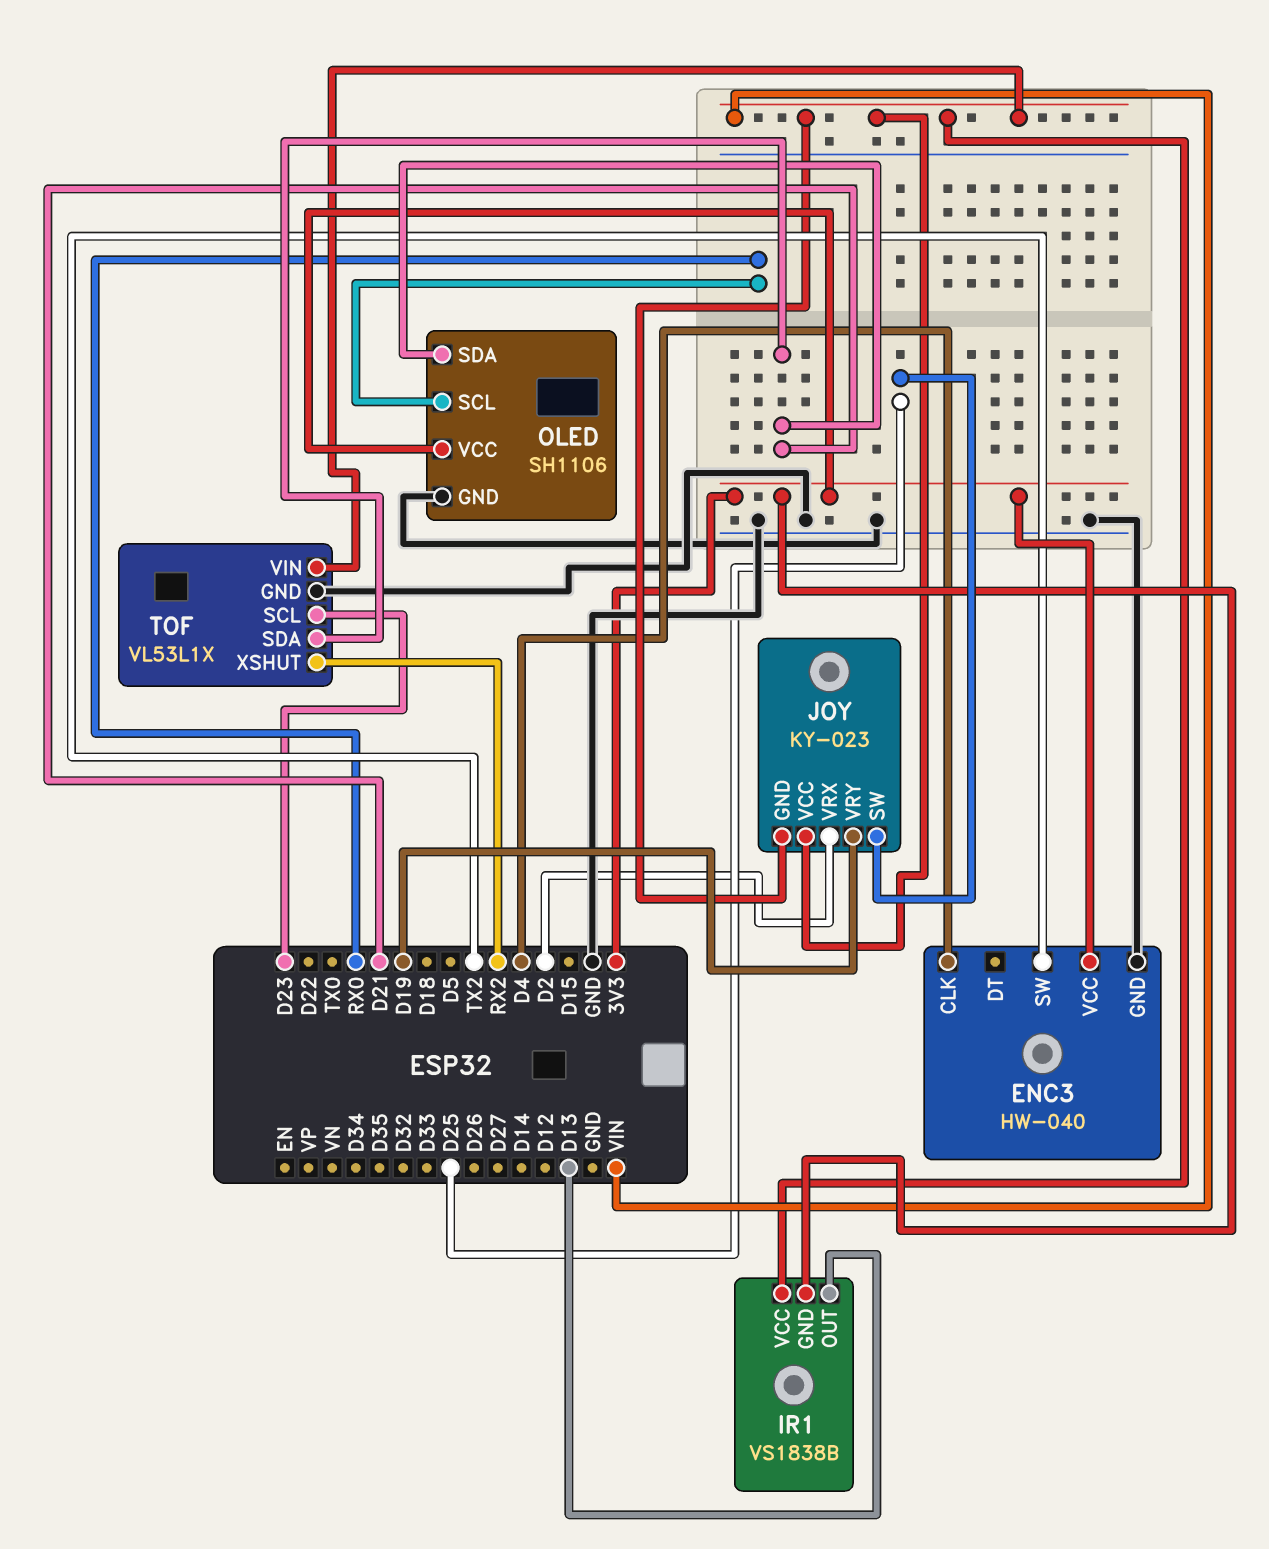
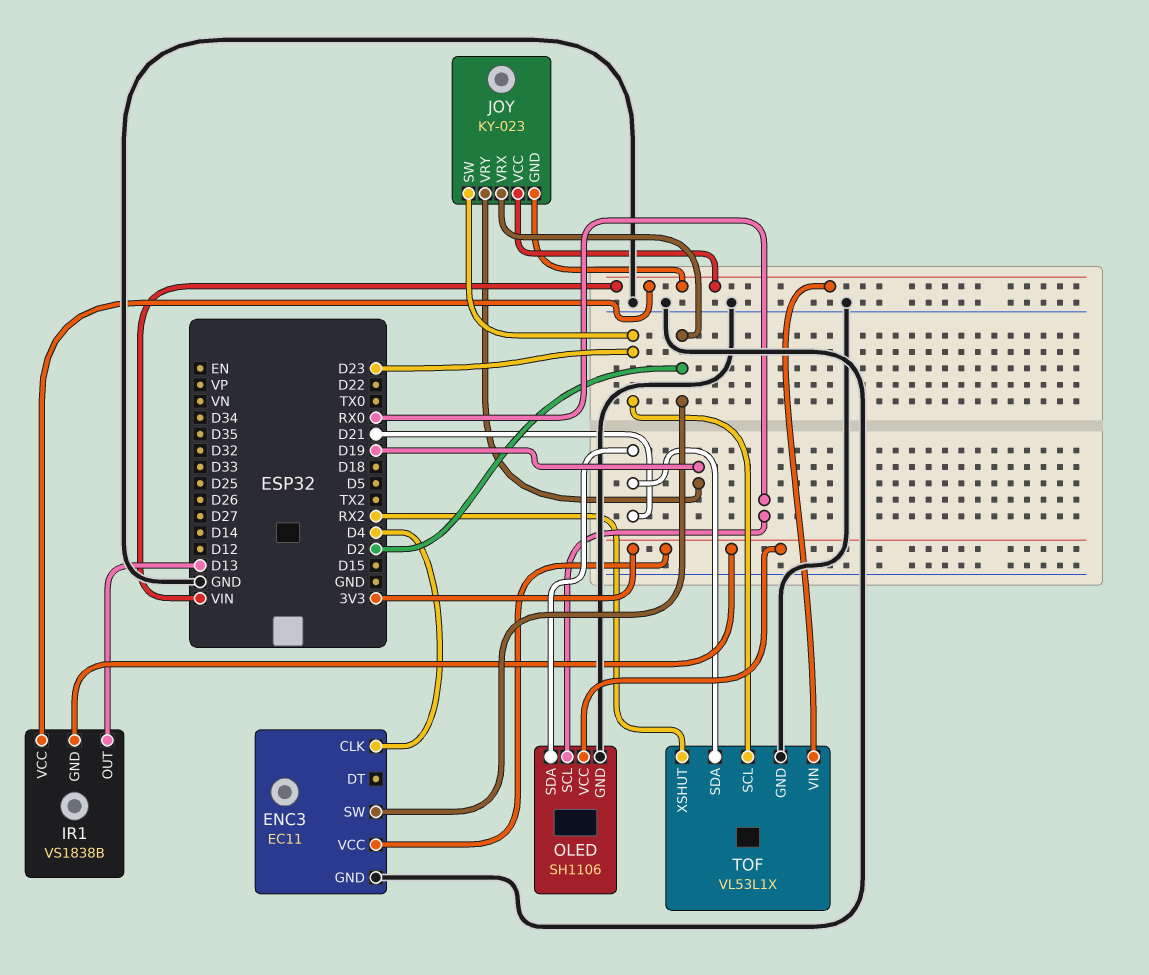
ENC3: HW-040 -> EC11
ENC3 pin SW: TX2 -> D2
JOY pin SW: D25 -> D23

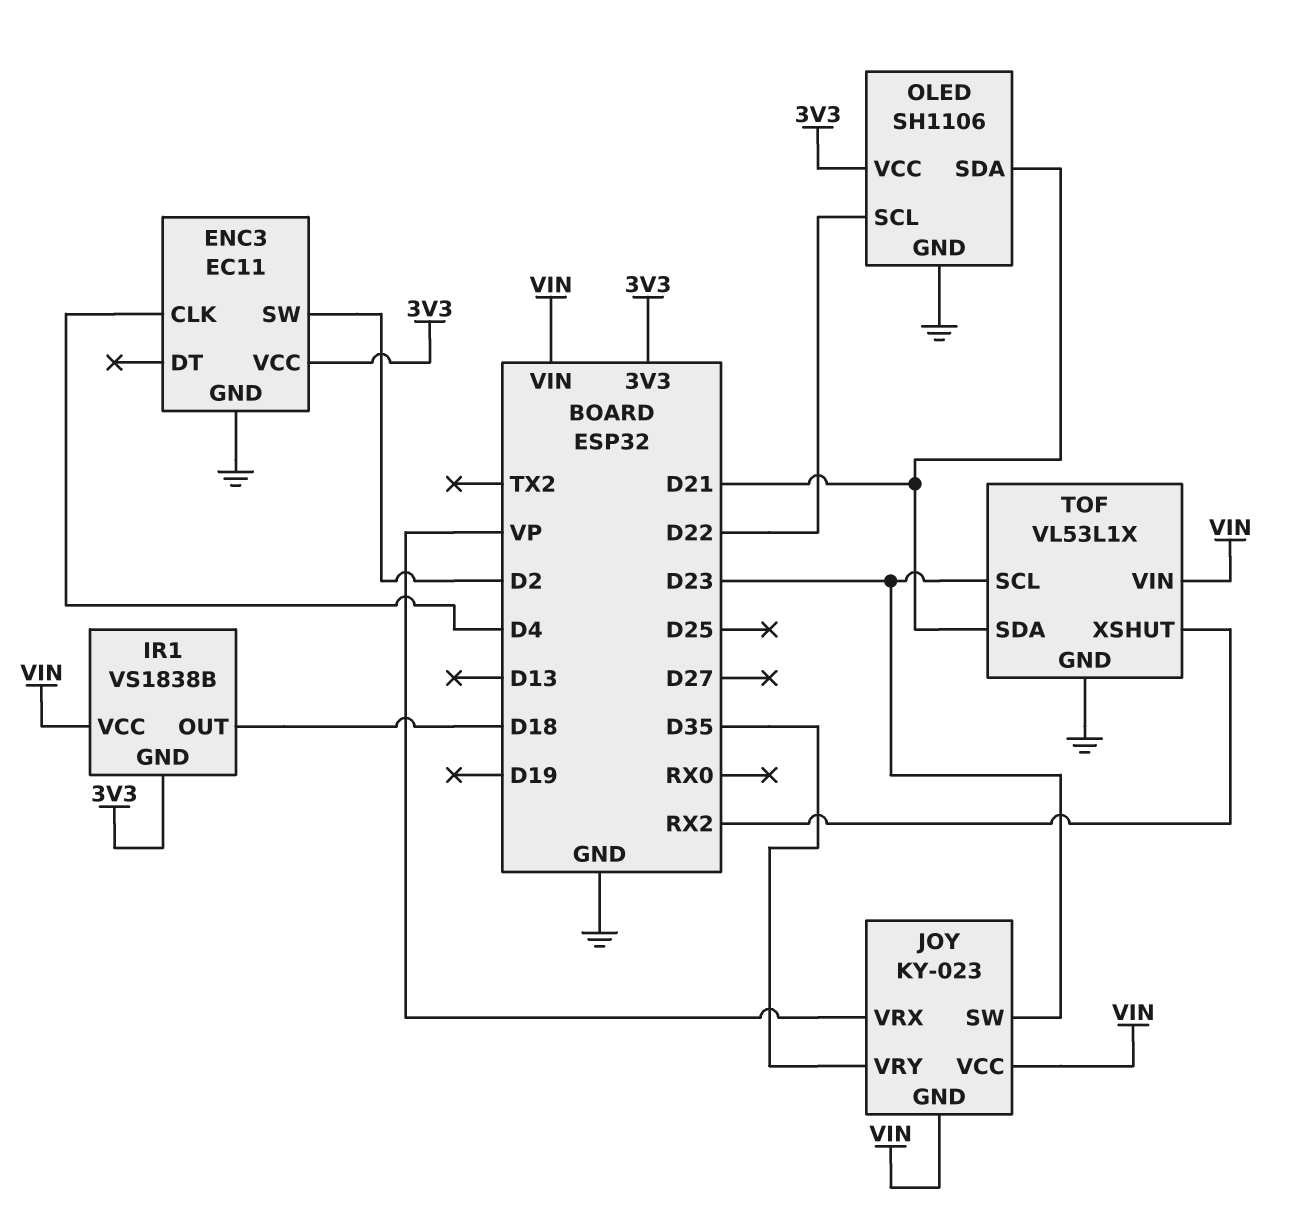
IR1 pin OUT: D13 -> D18
JOY pin VRX: D2 -> VP
JOY pin VRY: D19 -> D35
OLED pin SCL: RX0 -> D22

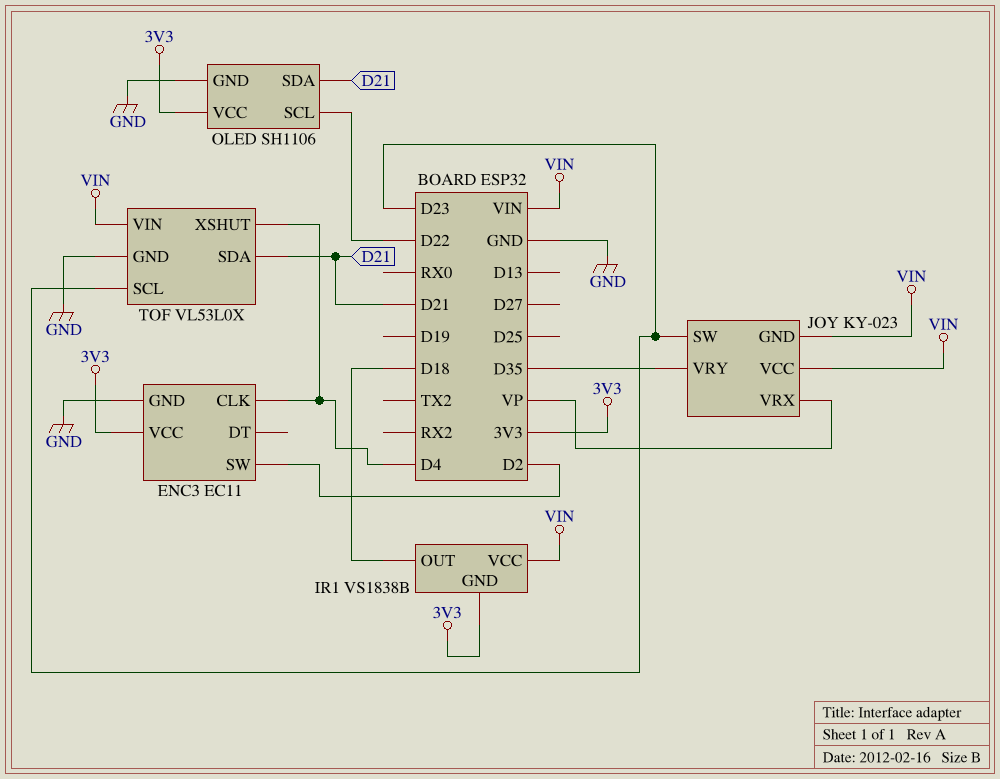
TOF: VL53L1X -> VL53L0X
TOF pin XSHUT: RX2 -> D4

